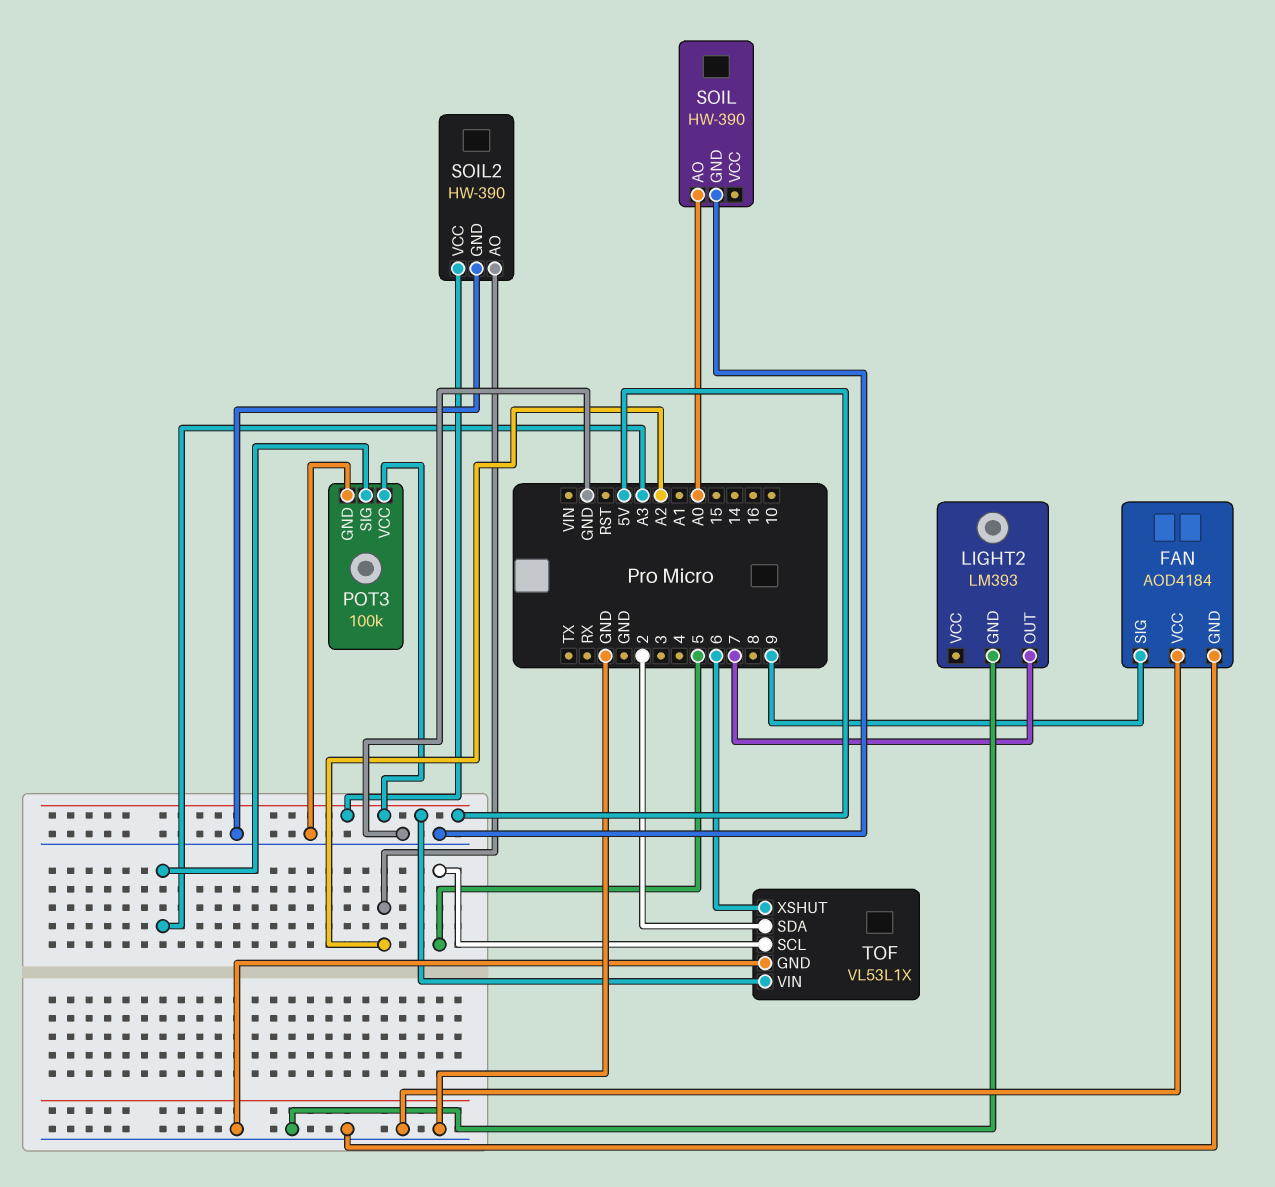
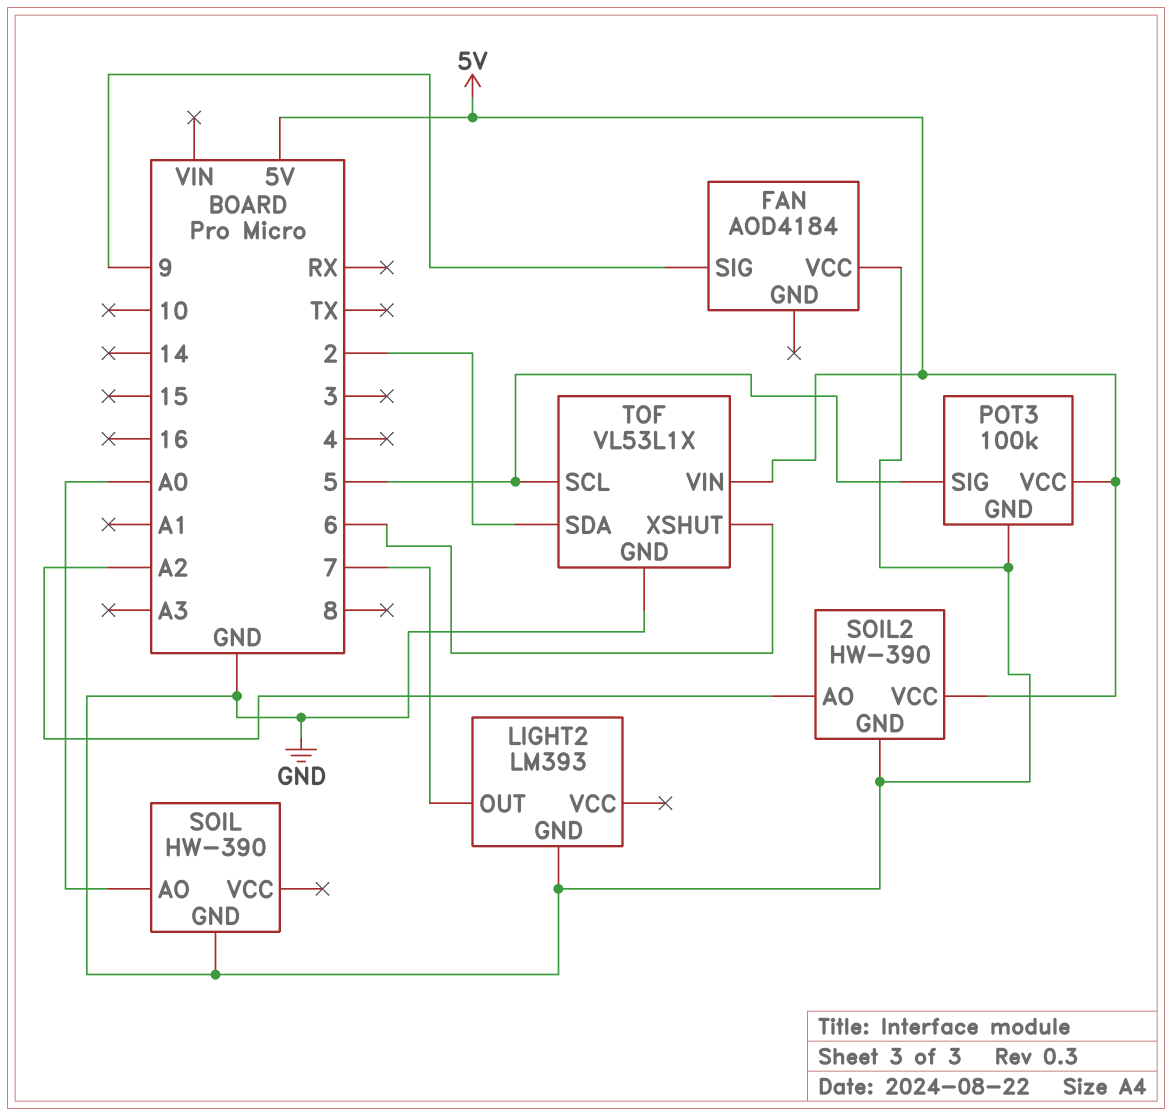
FAN pin GND: GND -> none
POT3 pin SIG: A3 -> 5

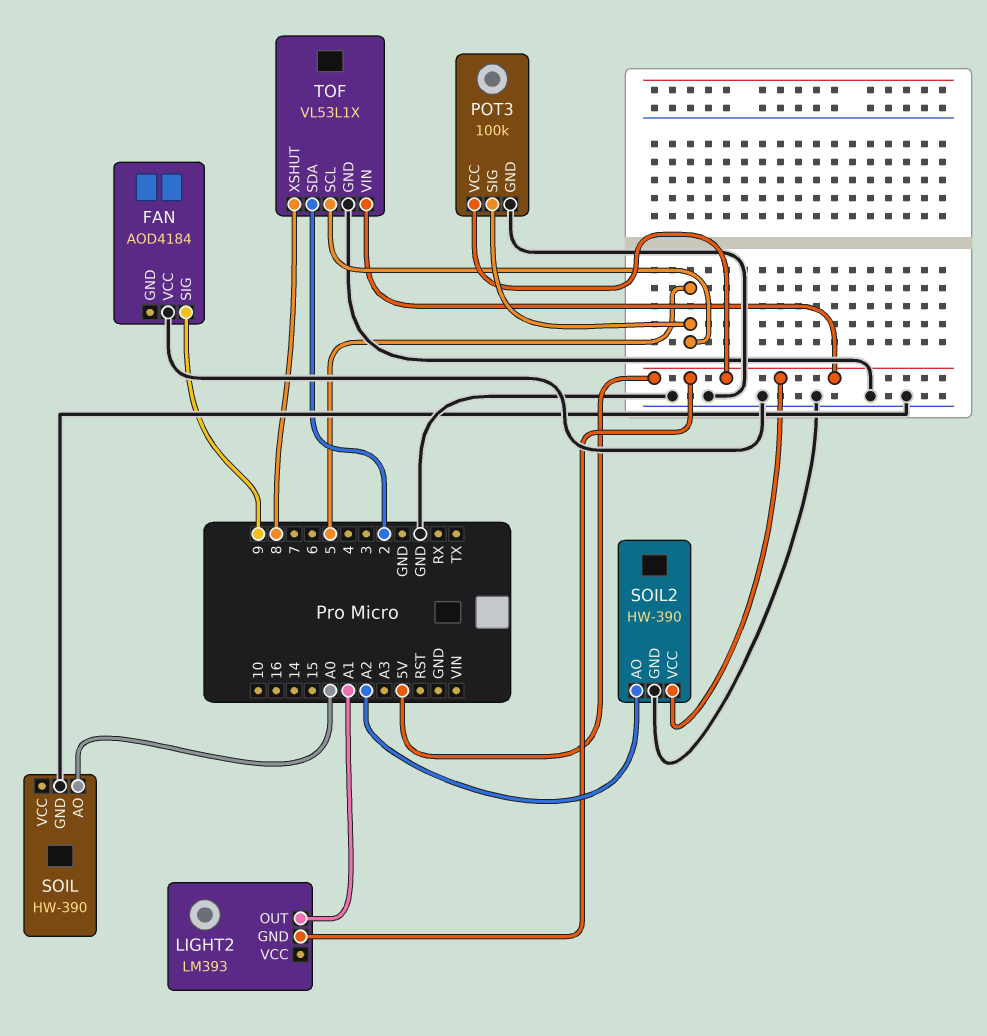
LIGHT2 pin GND: GND -> 5V
LIGHT2 pin OUT: 7 -> A1
TOF pin XSHUT: 6 -> 8

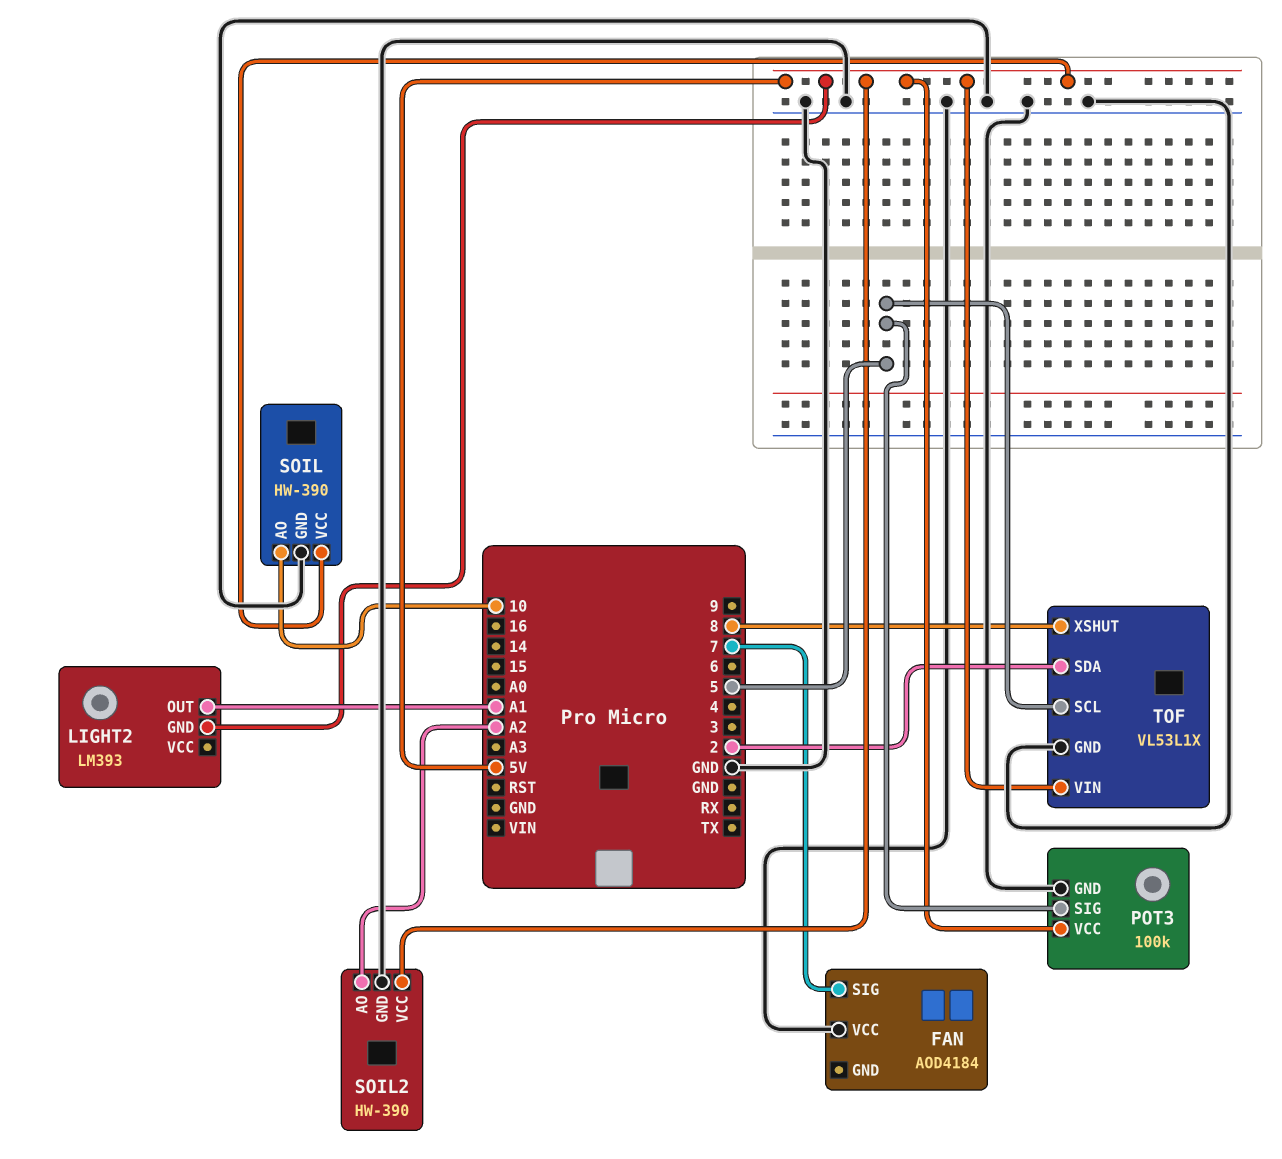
FAN pin SIG: 9 -> 7
SOIL pin AO: A0 -> 10
SOIL pin VCC: none -> 5V

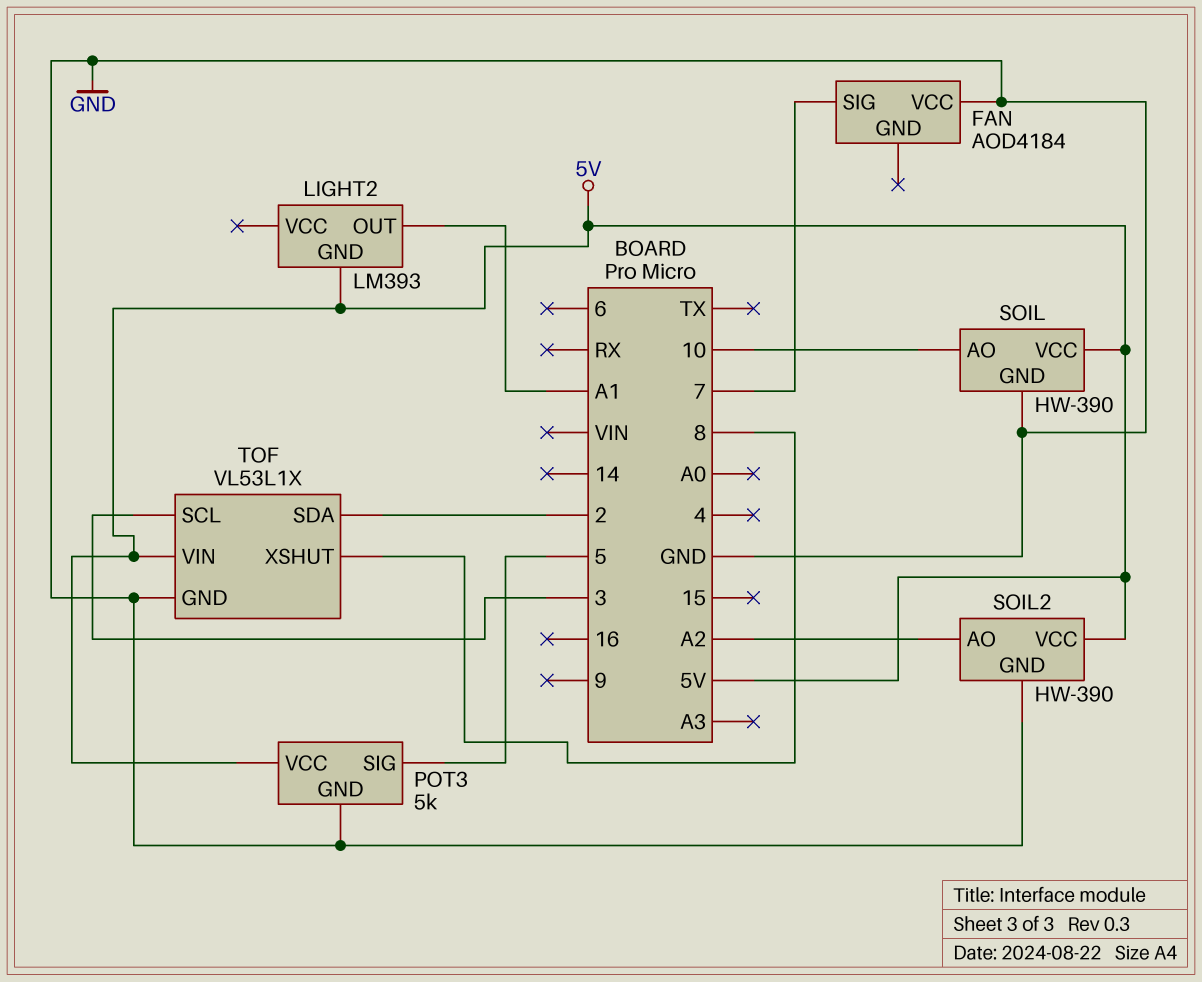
POT3: 100k -> 5k
TOF pin SCL: 5 -> 3

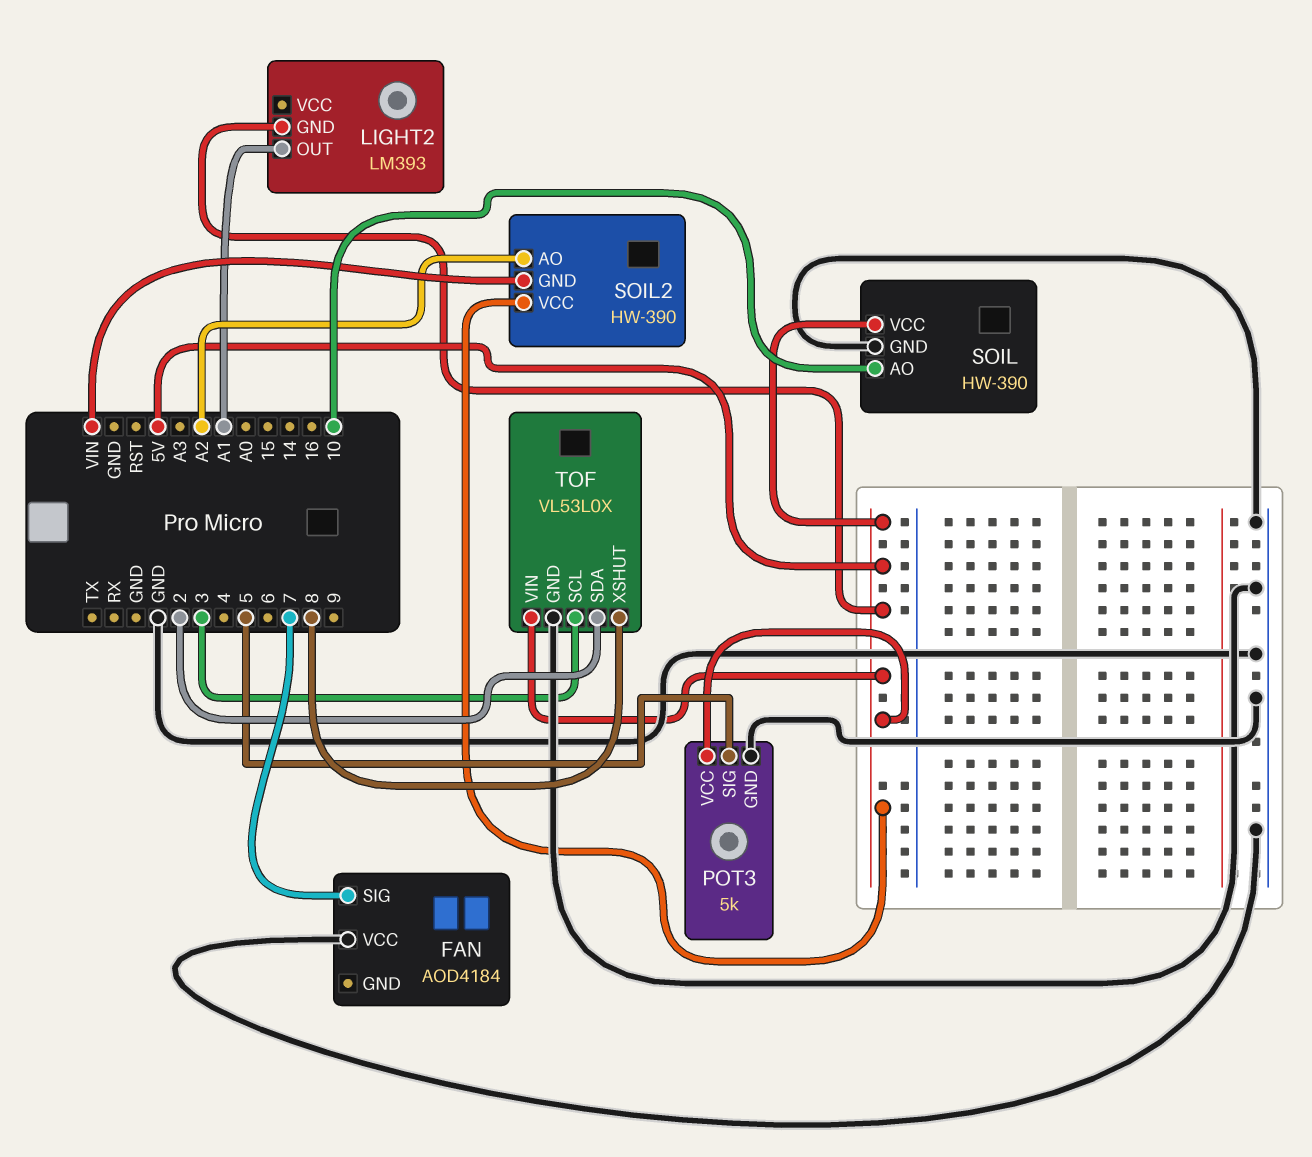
SOIL2 pin GND: GND -> VIN
TOF: VL53L1X -> VL53L0X

